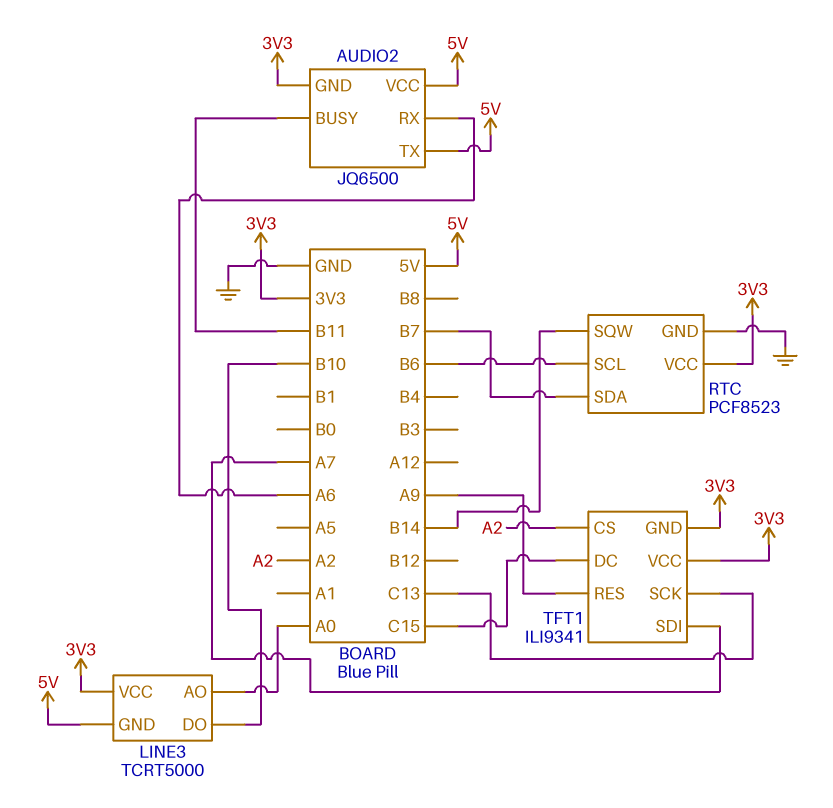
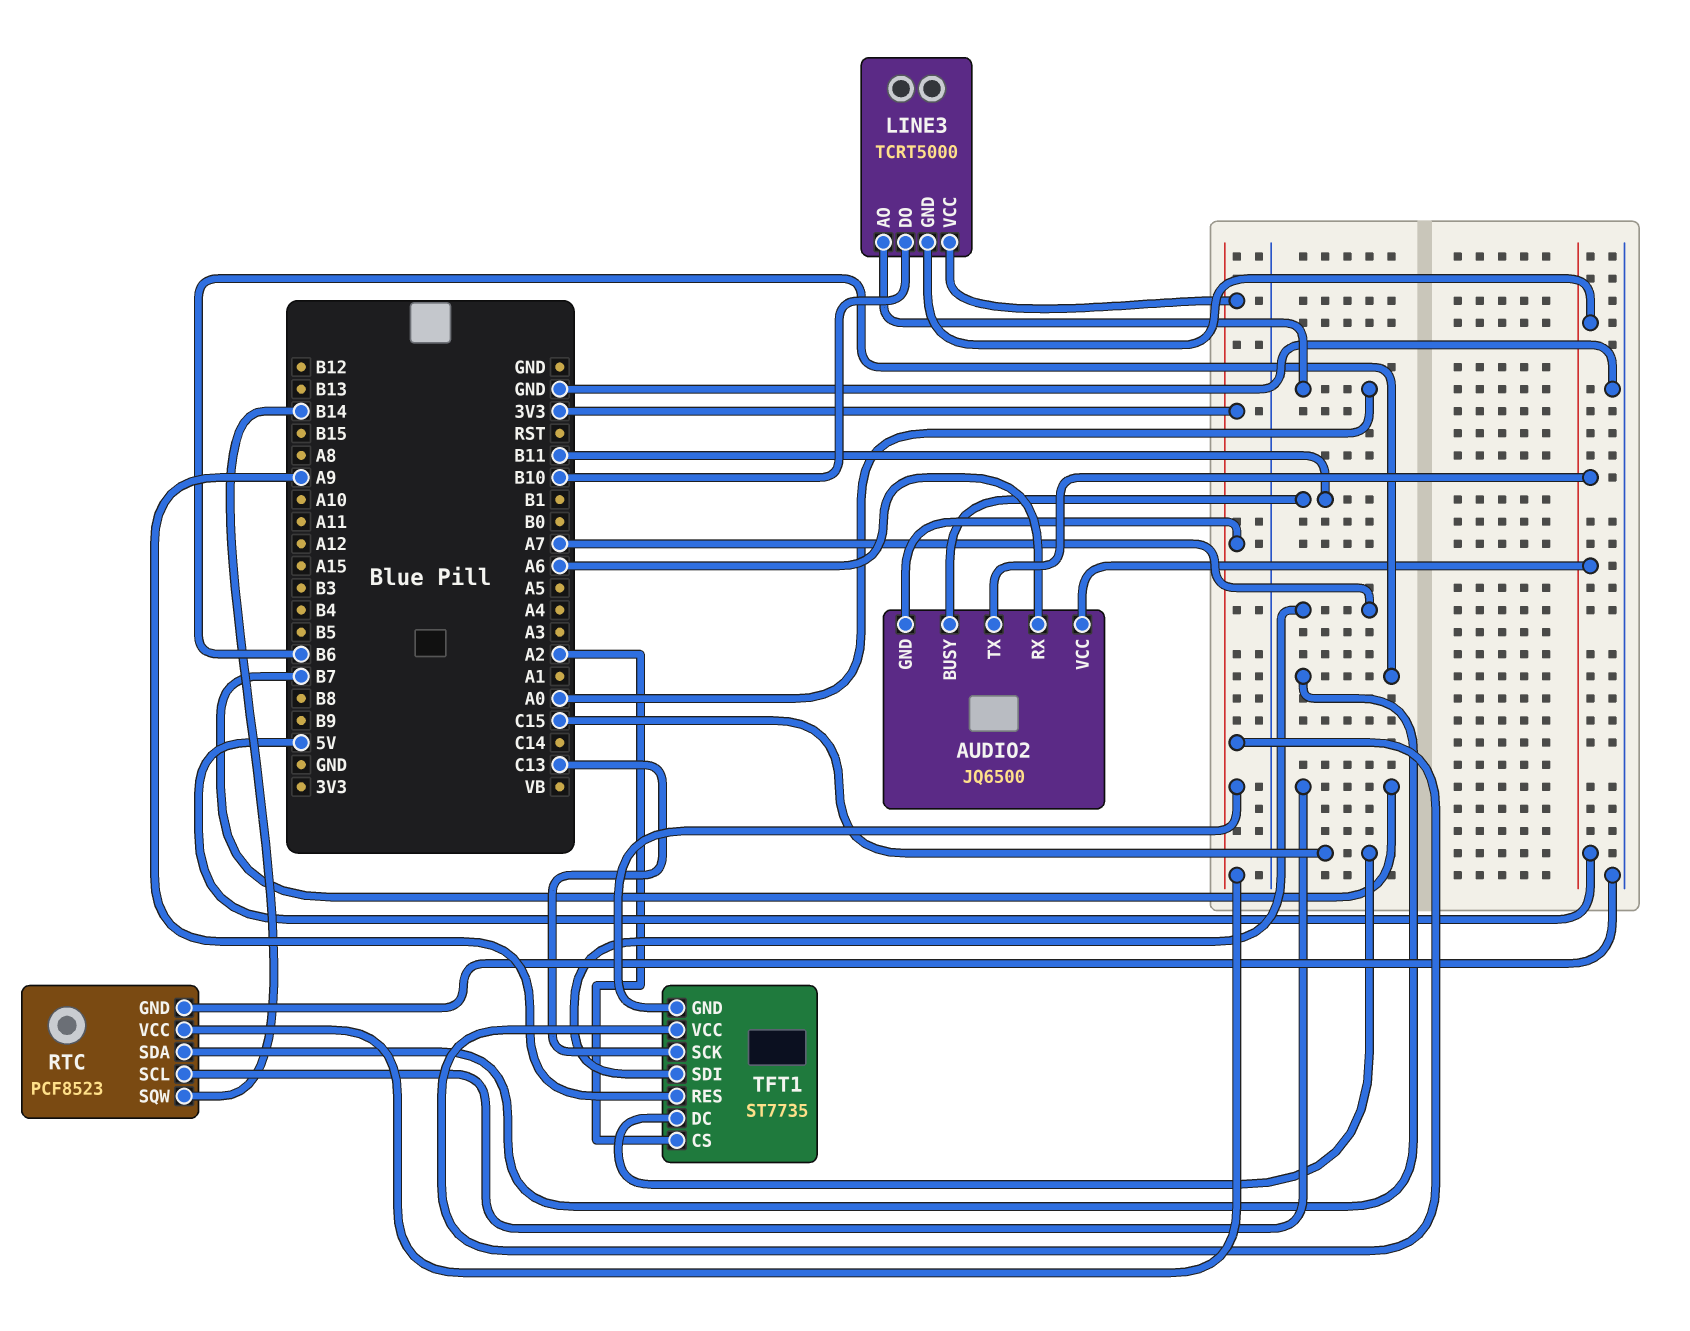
RTC pin SCL: B6 -> B7
RTC pin SDA: B7 -> B6
TFT1: ILI9341 -> ST7735

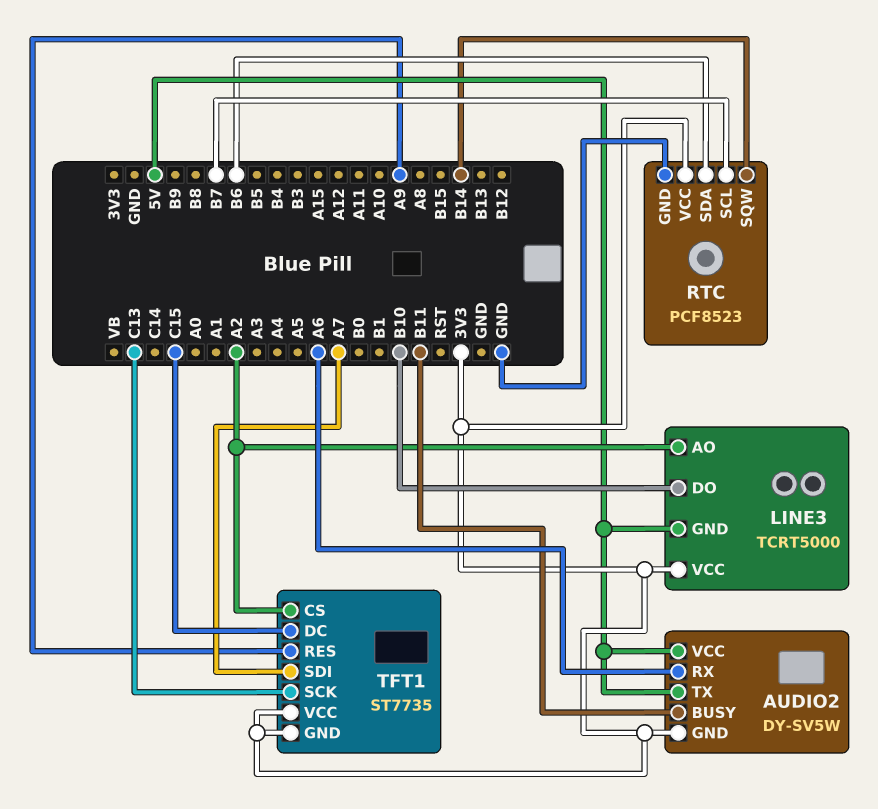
AUDIO2: JQ6500 -> DY-SV5W
LINE3 pin AO: A0 -> A2

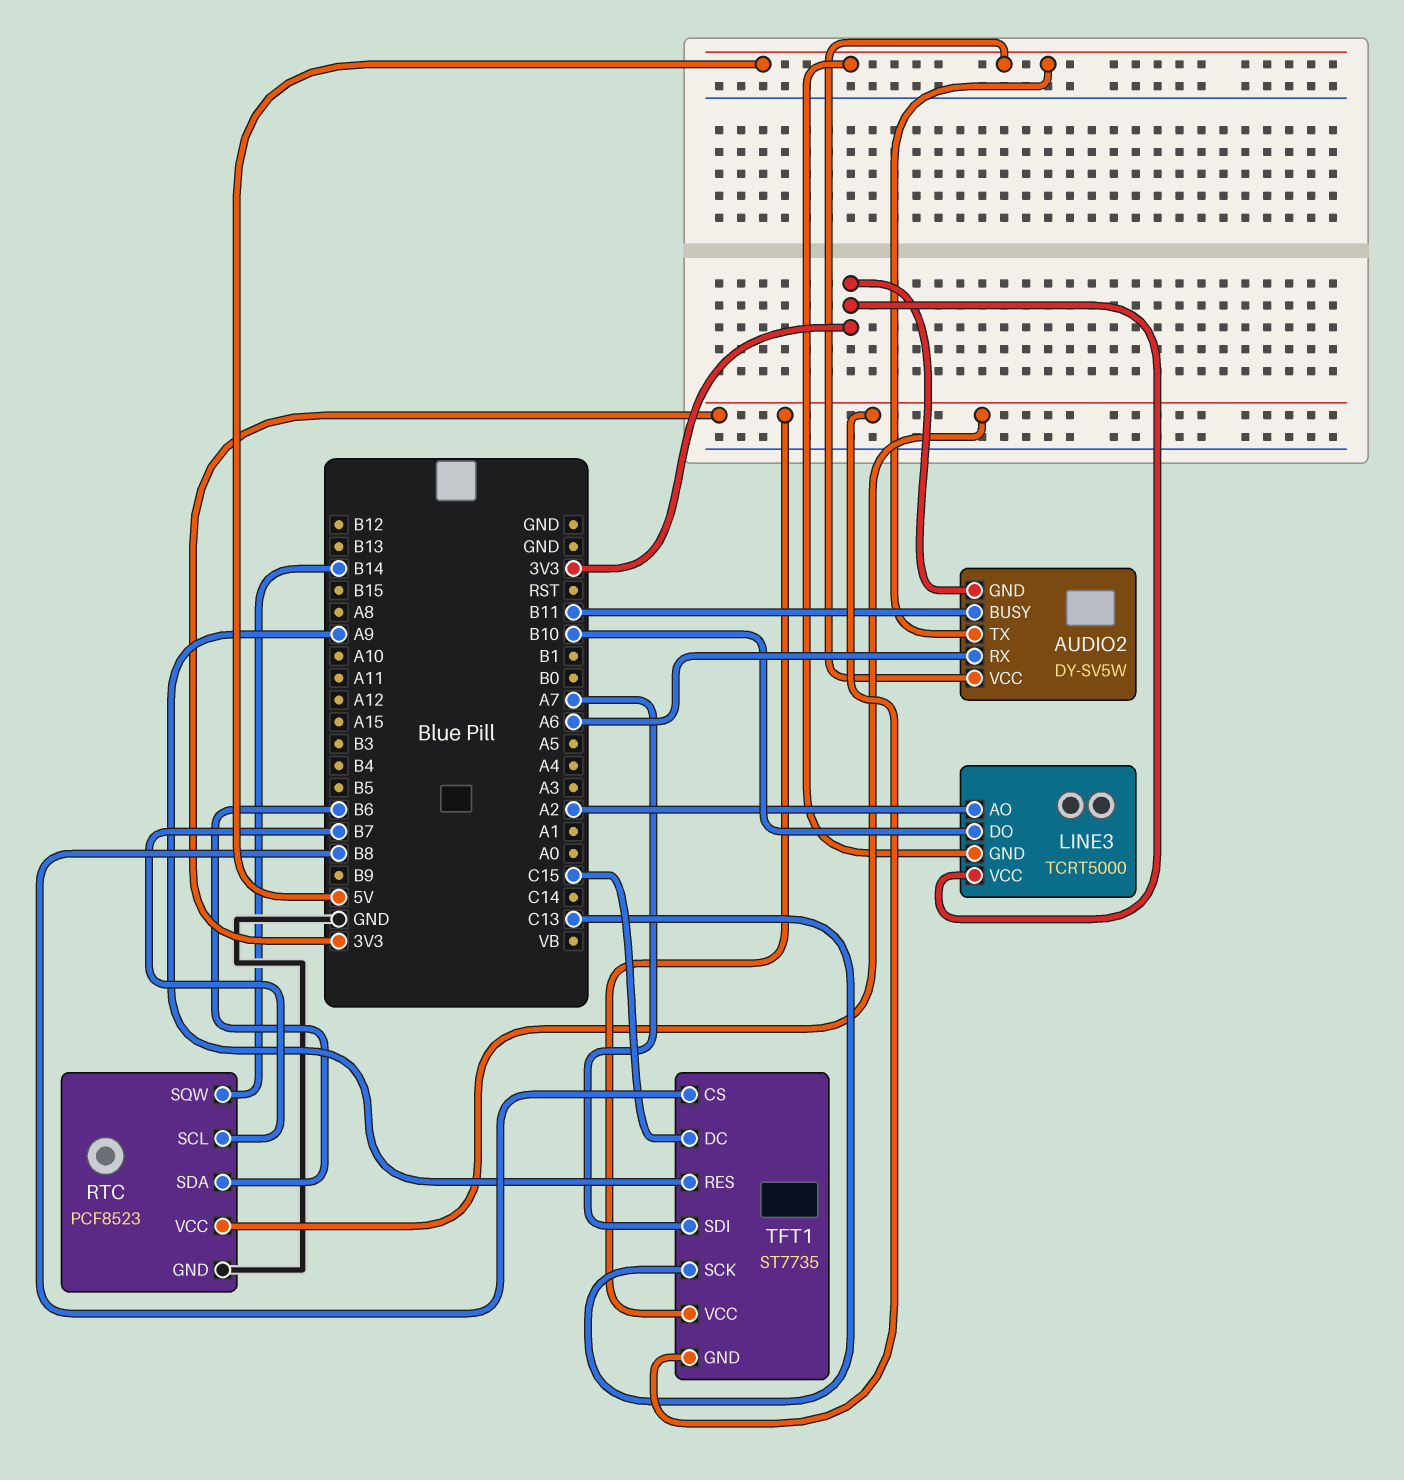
TFT1 pin CS: A2 -> B8

